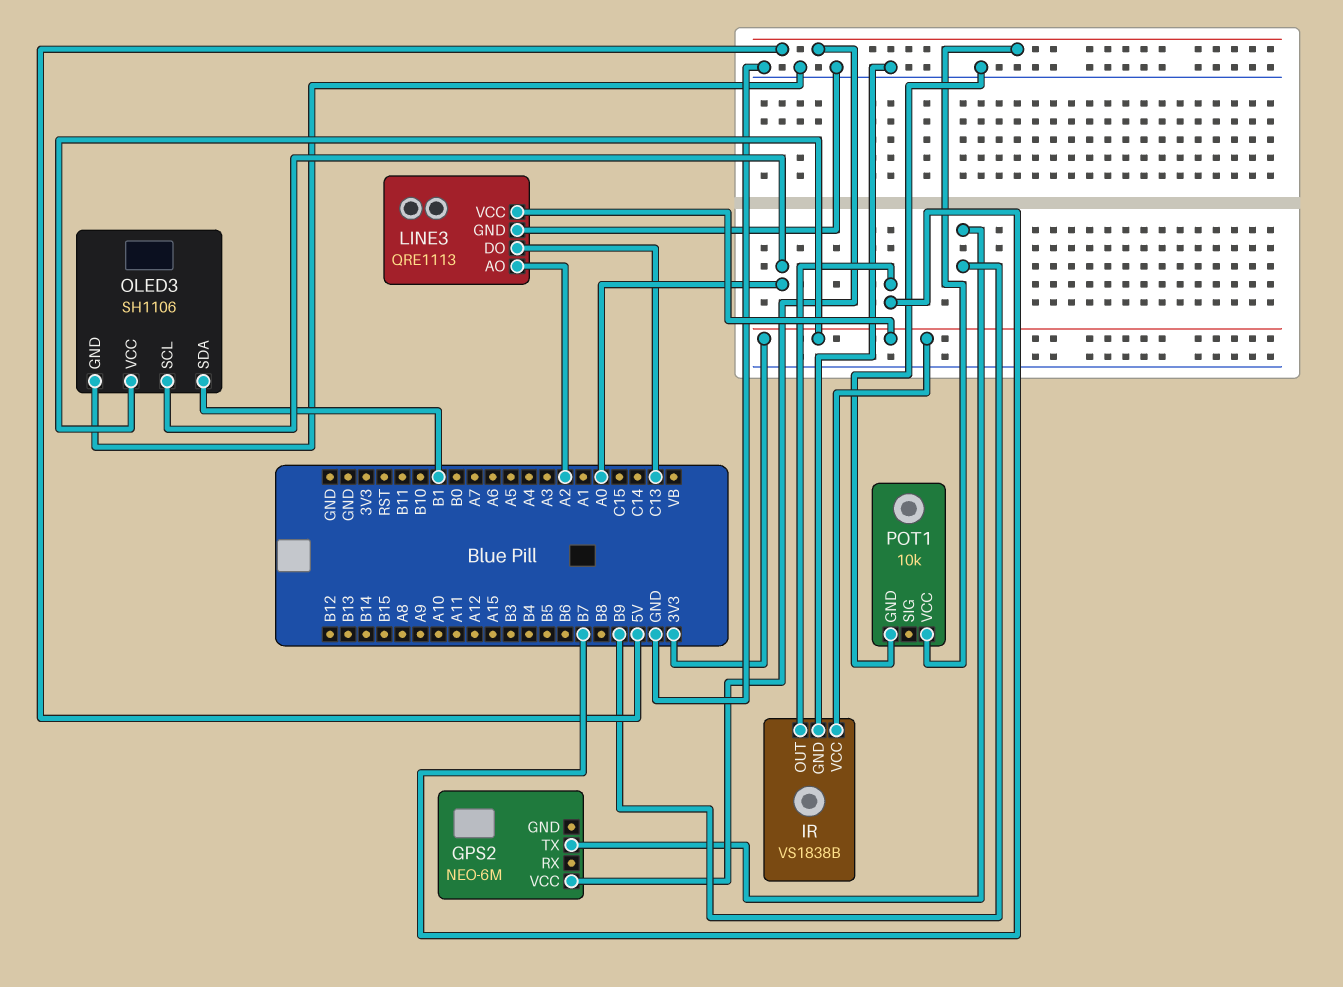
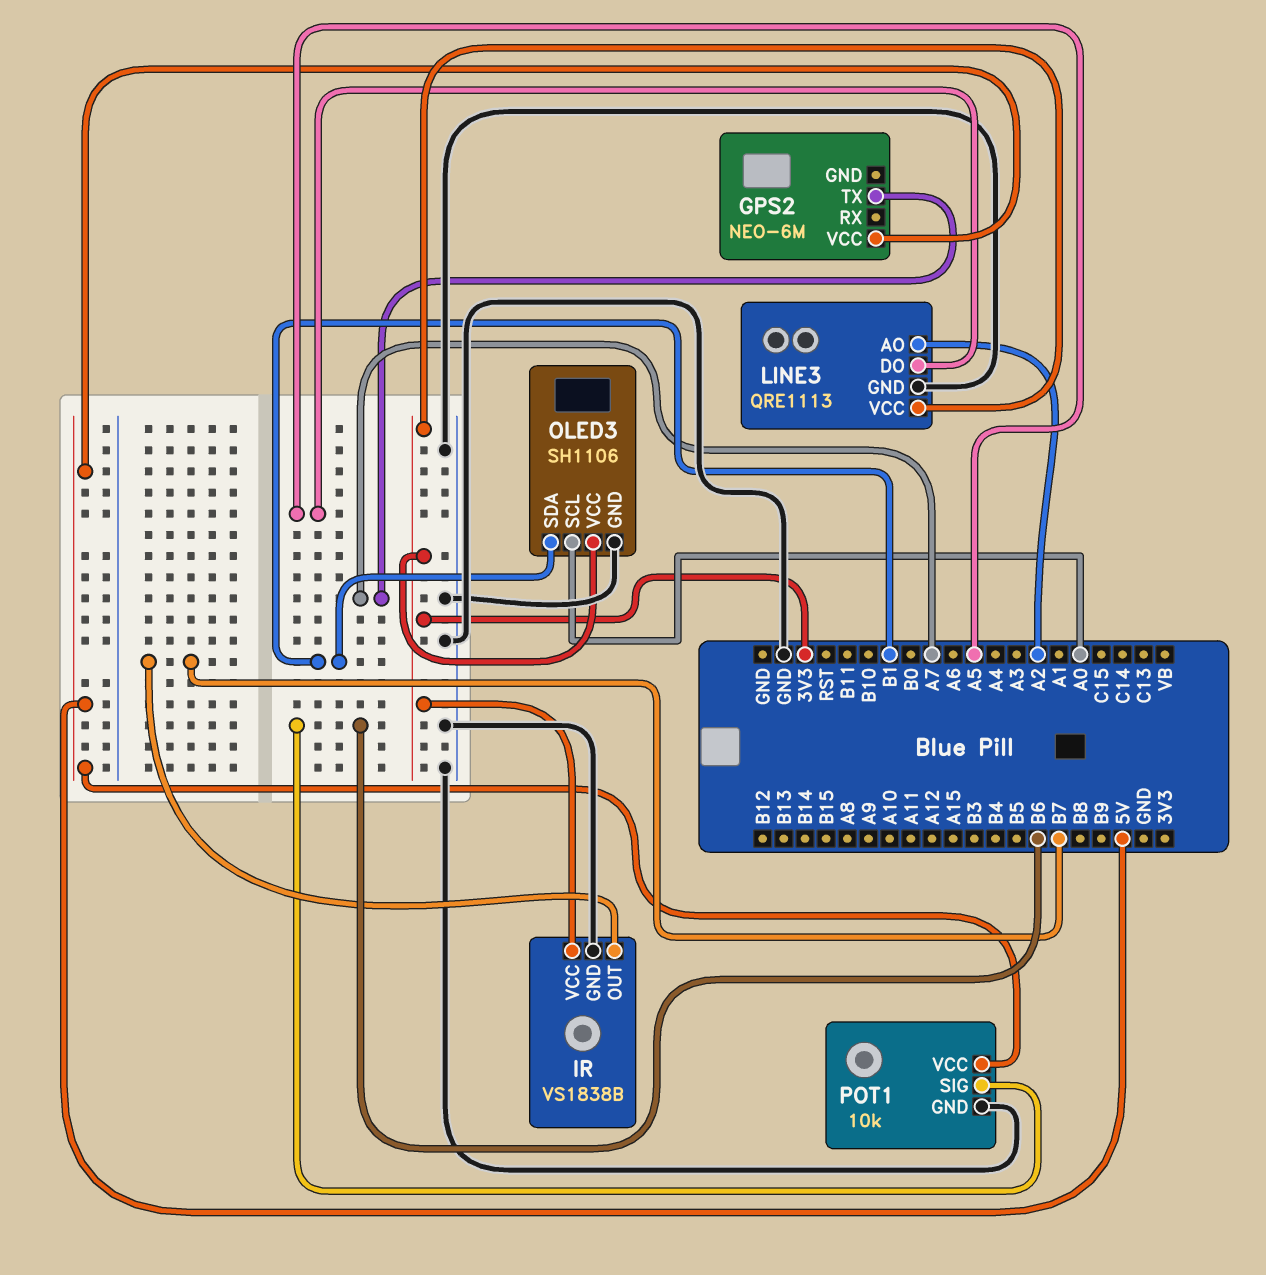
GPS2 pin TX: B9 -> A7
LINE3 pin DO: C13 -> A5
POT1 pin SIG: none -> B6

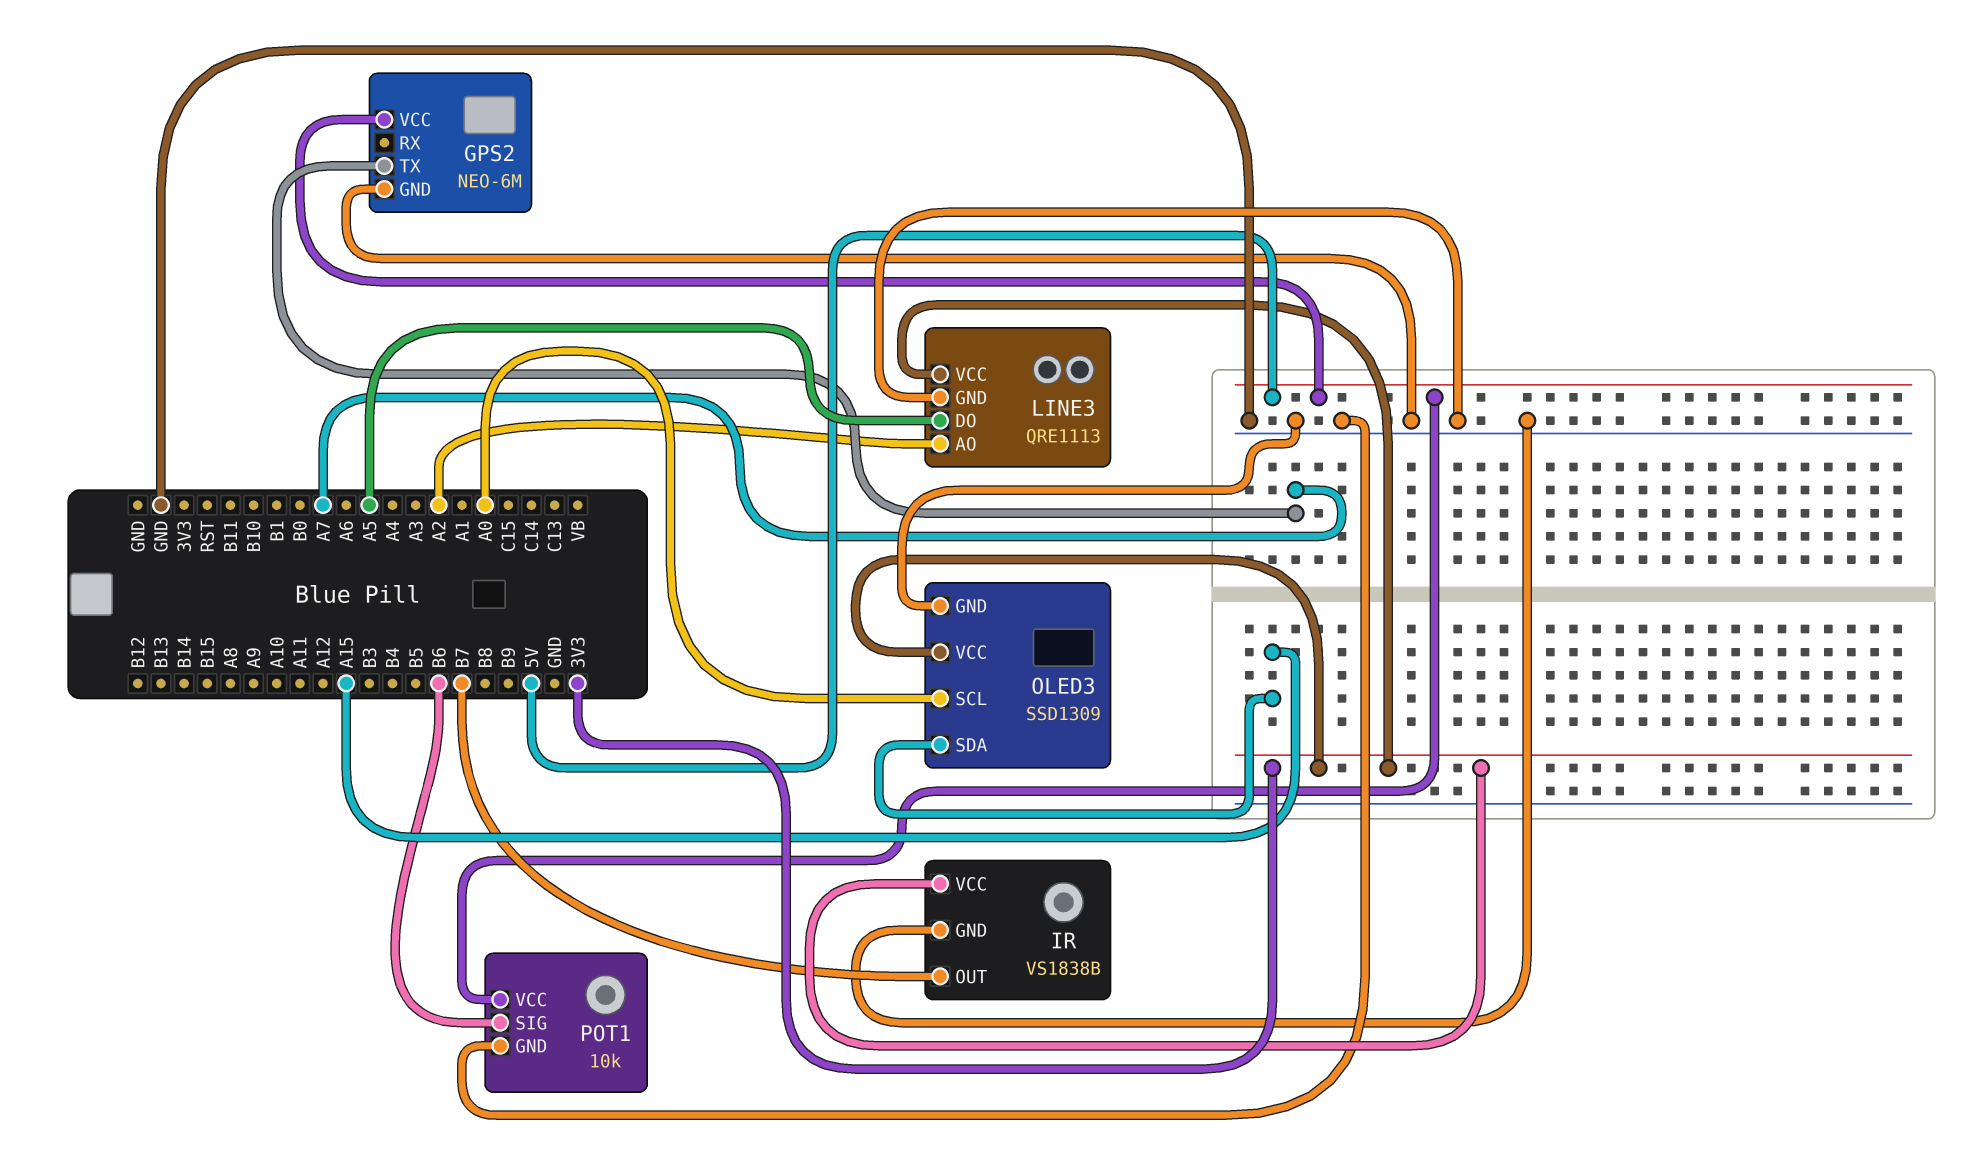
GPS2 pin GND: none -> GND
OLED3: SH1106 -> SSD1309
OLED3 pin SDA: B1 -> A15

